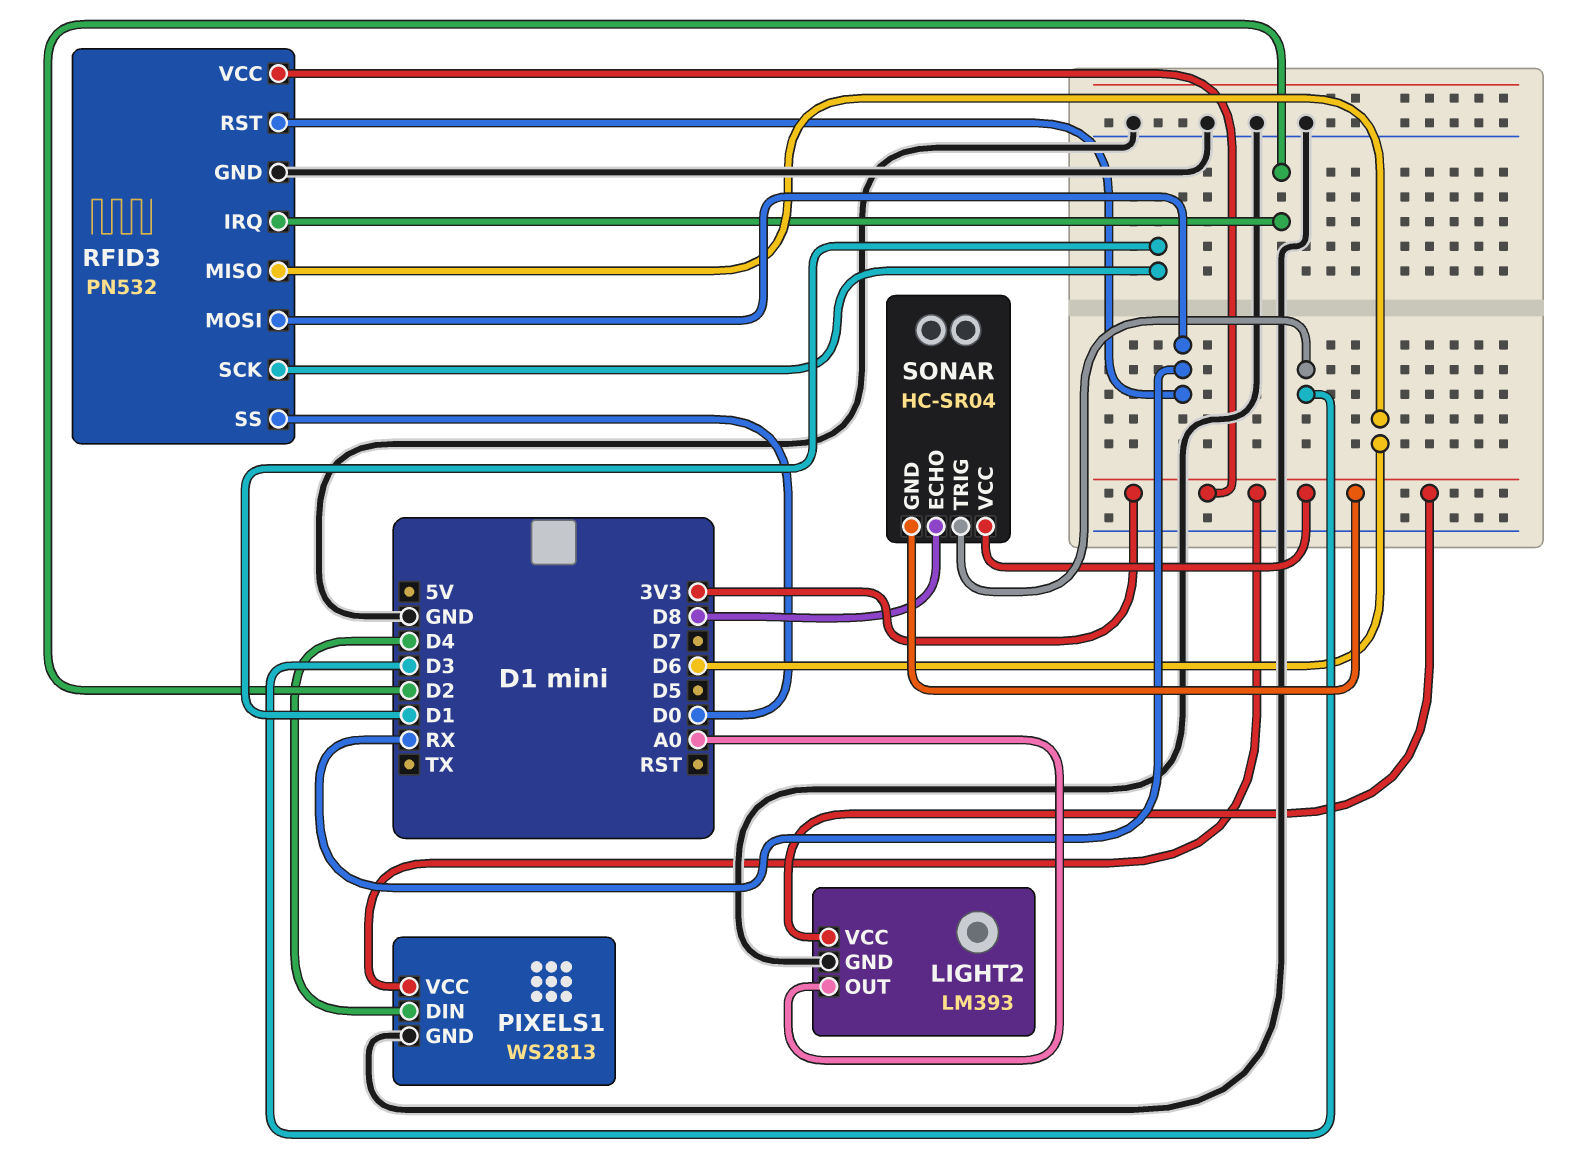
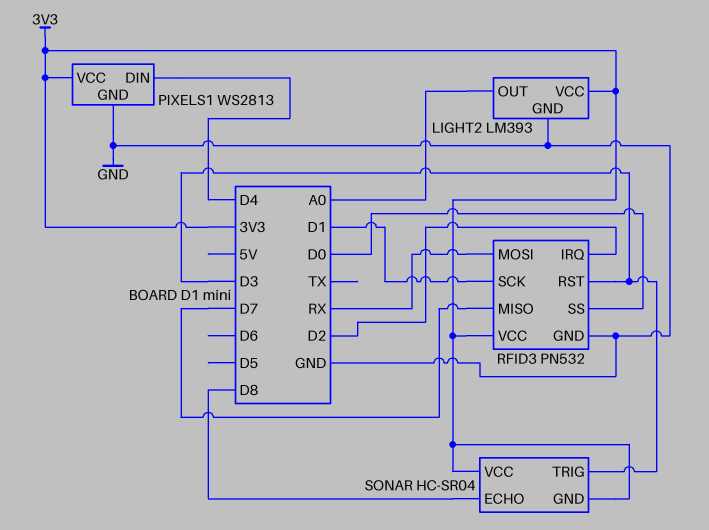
RFID3 pin MISO: D6 -> D7
RFID3 pin RST: RX -> D3

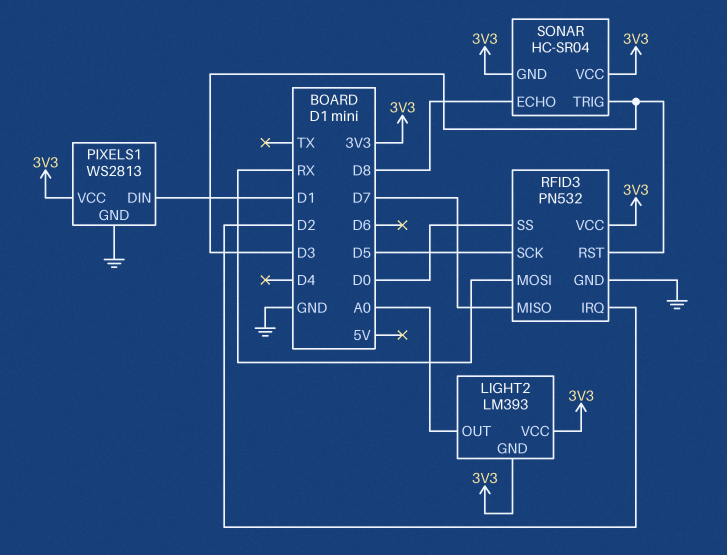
LIGHT2 pin GND: GND -> 3V3
PIXELS1 pin DIN: D4 -> D1
RFID3 pin SCK: D1 -> D5

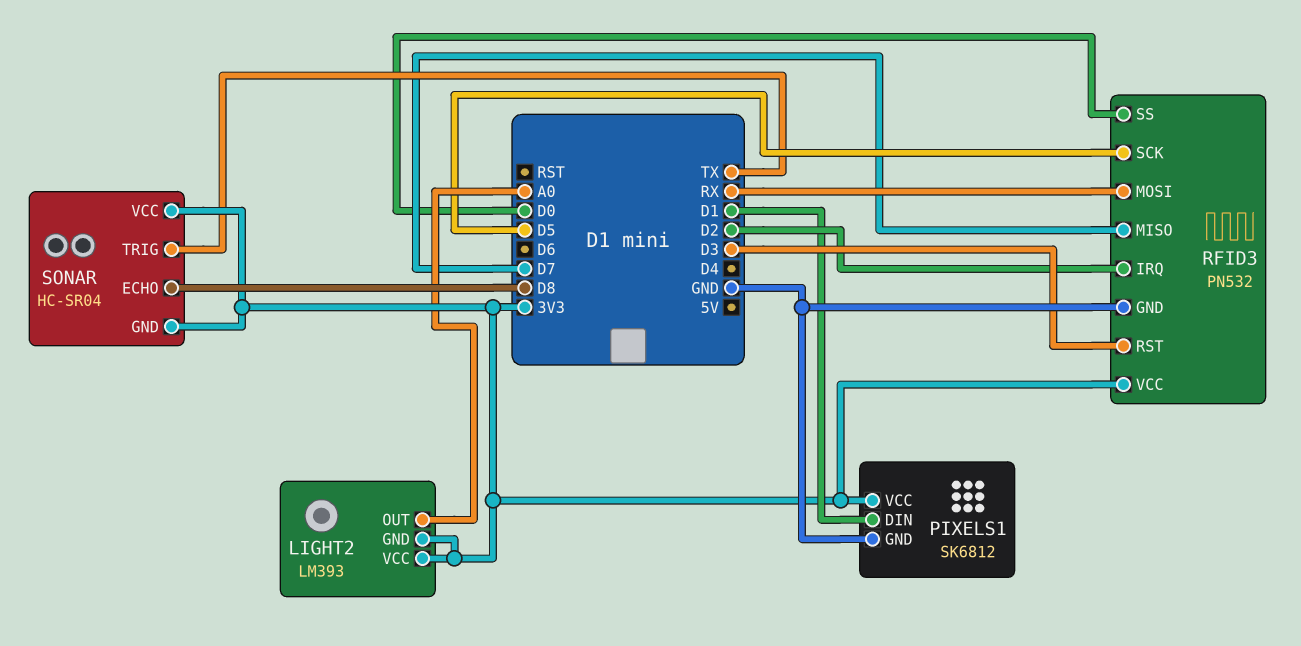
PIXELS1: WS2813 -> SK6812
SONAR pin TRIG: D3 -> TX

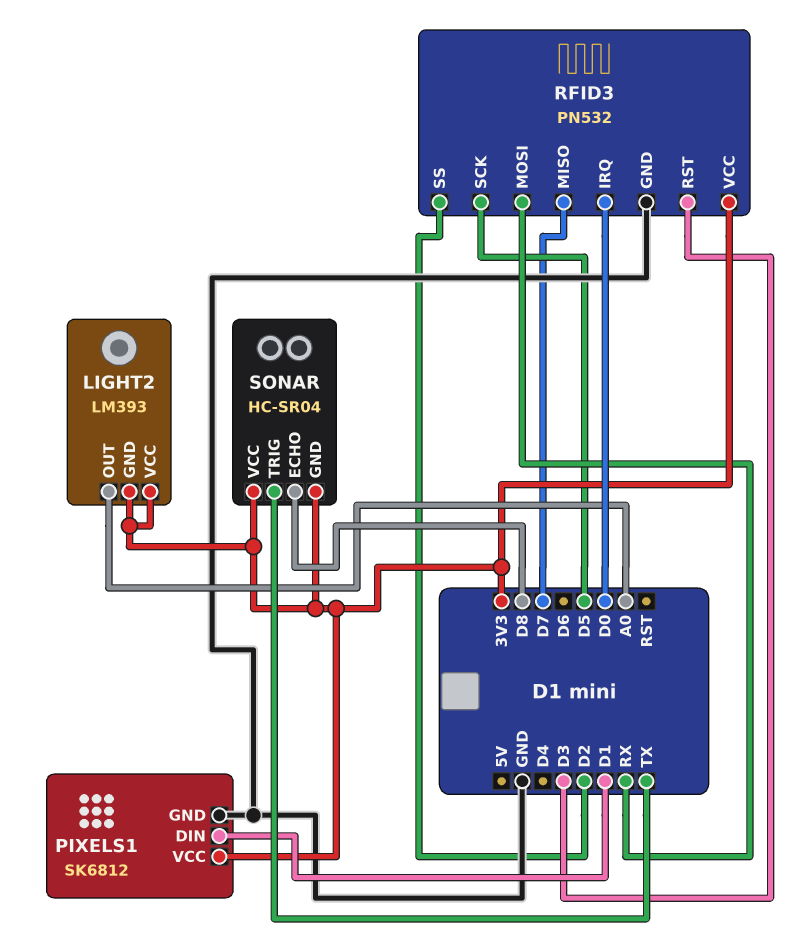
RFID3 pin IRQ: D2 -> D0
RFID3 pin SS: D0 -> D2

